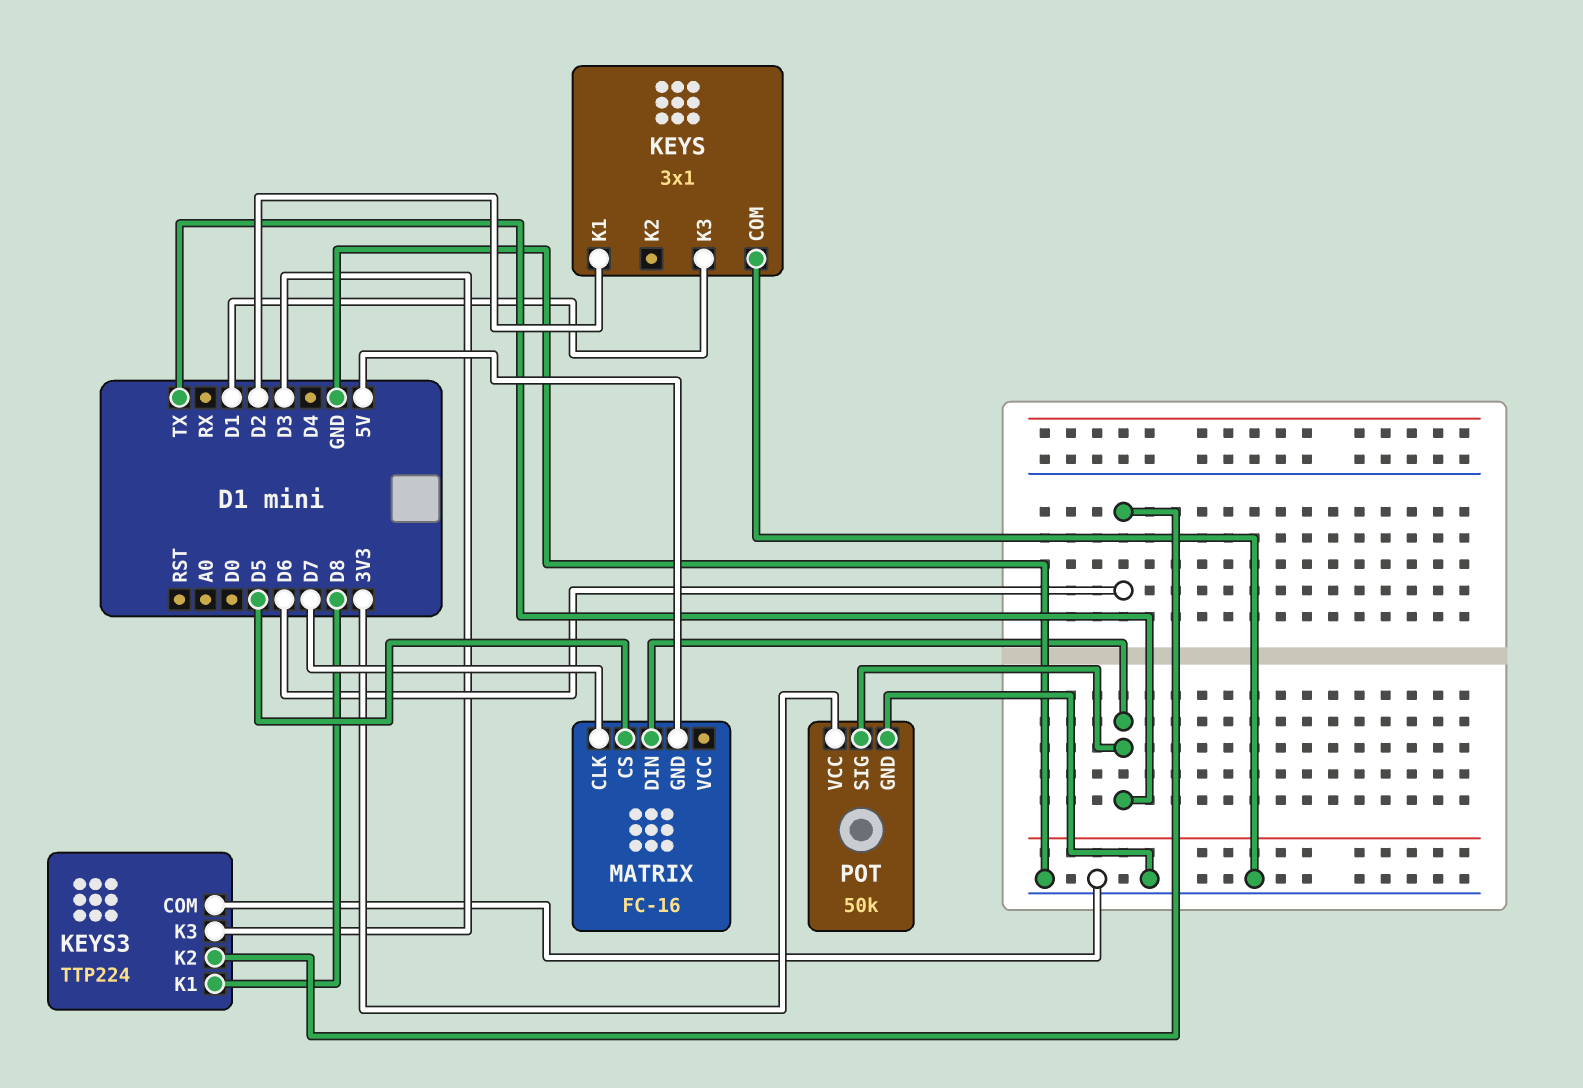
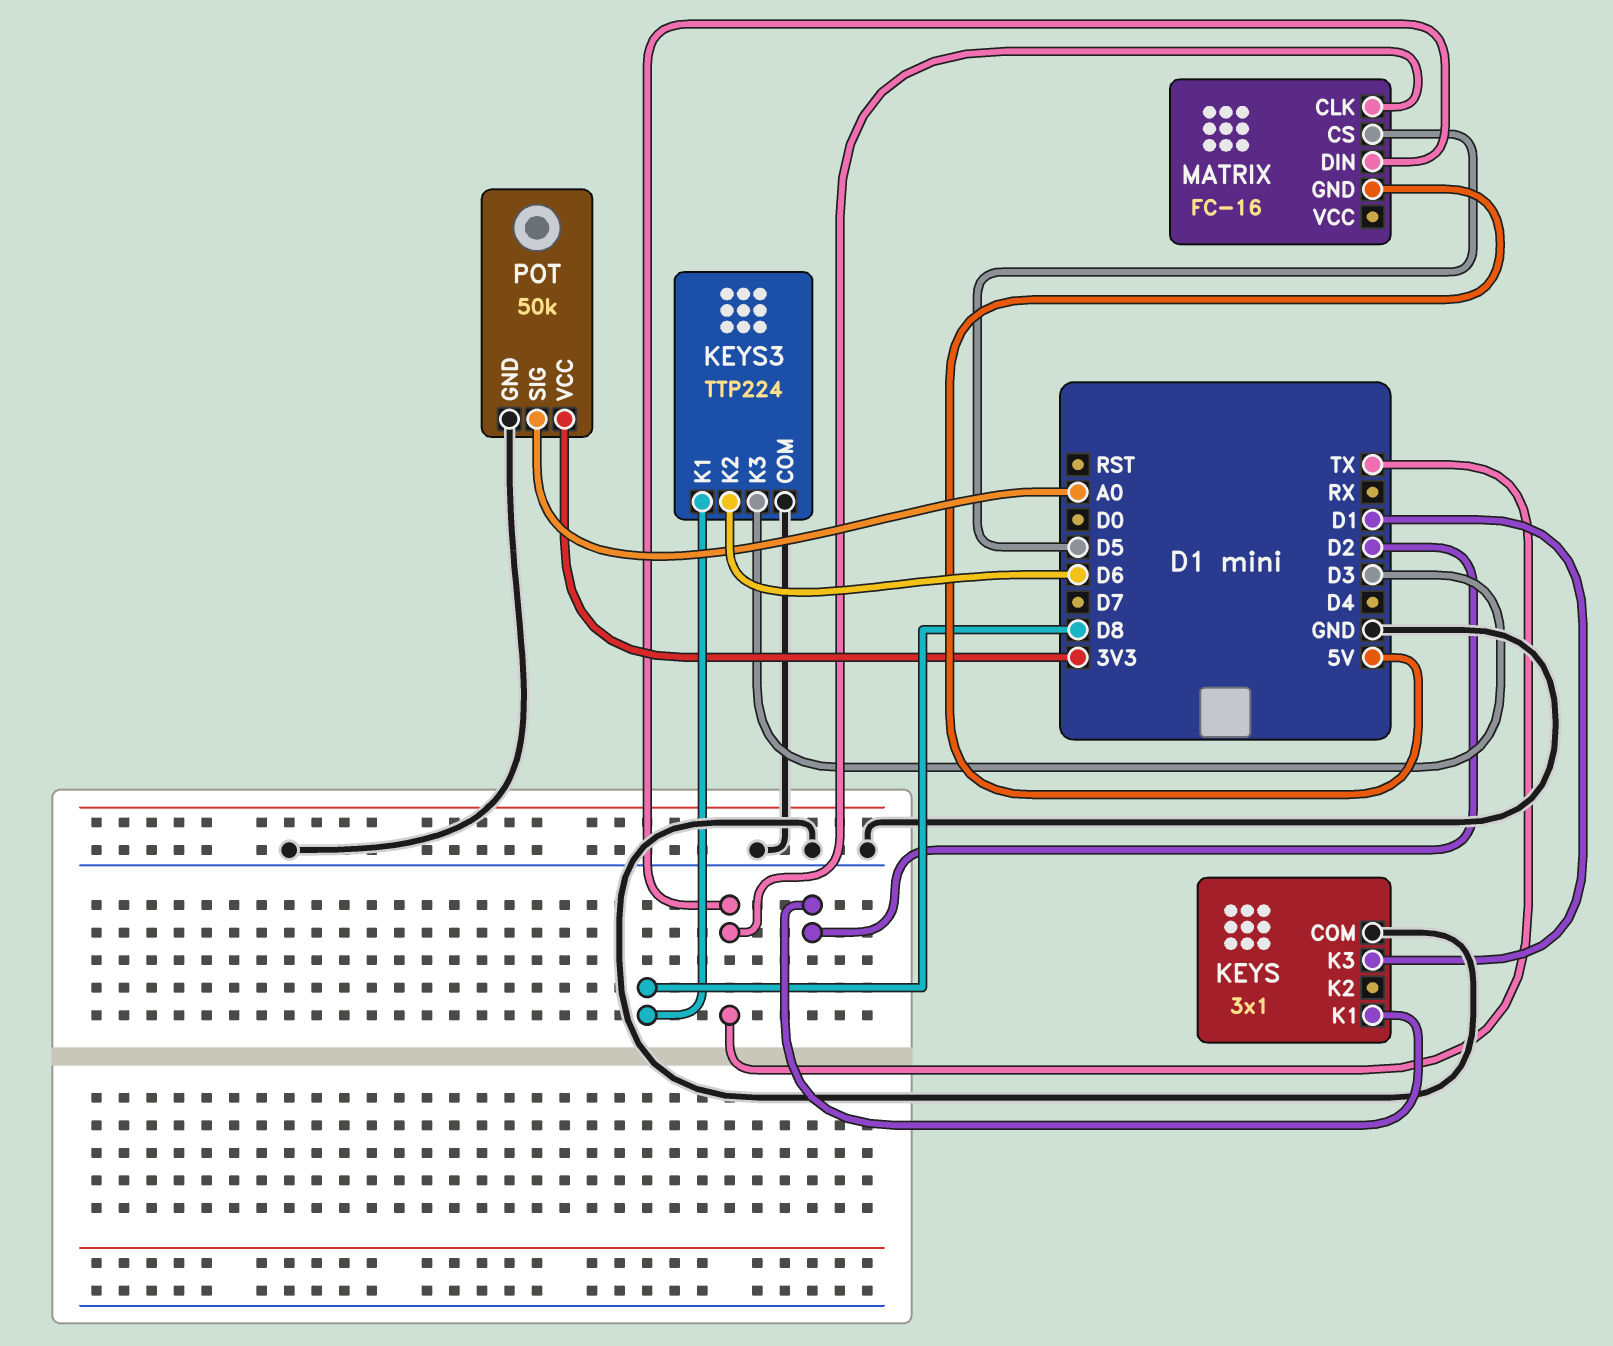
MATRIX pin CLK: D7 -> TX
POT pin SIG: TX -> A0

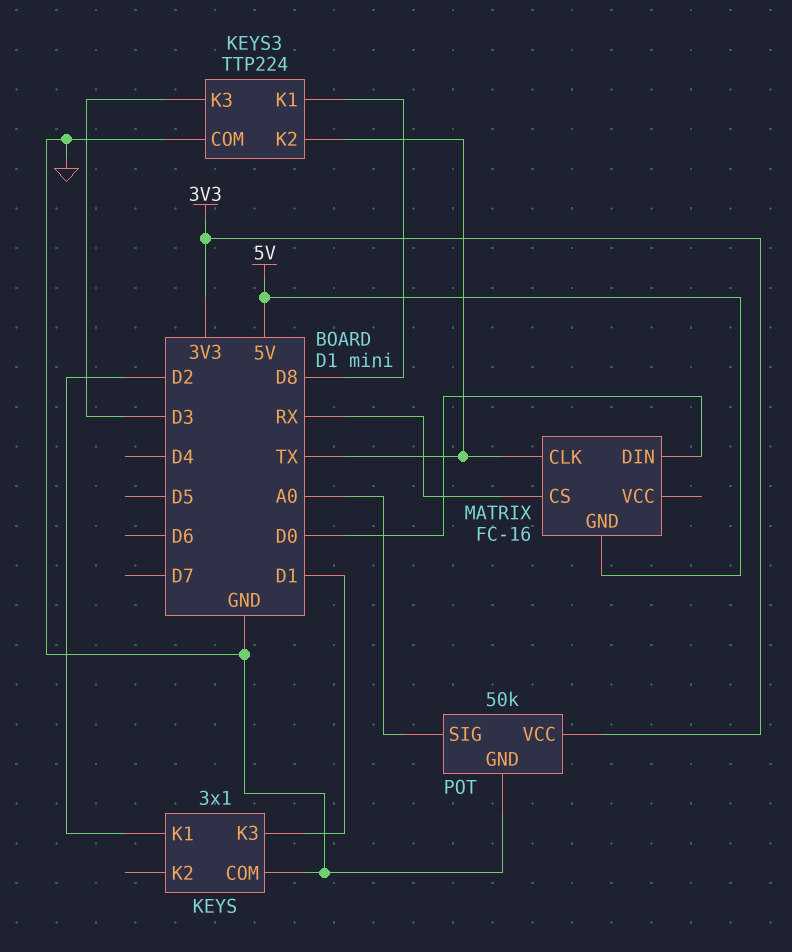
KEYS3 pin K2: D6 -> TX
MATRIX pin CS: D5 -> RX
MATRIX pin DIN: TX -> D0

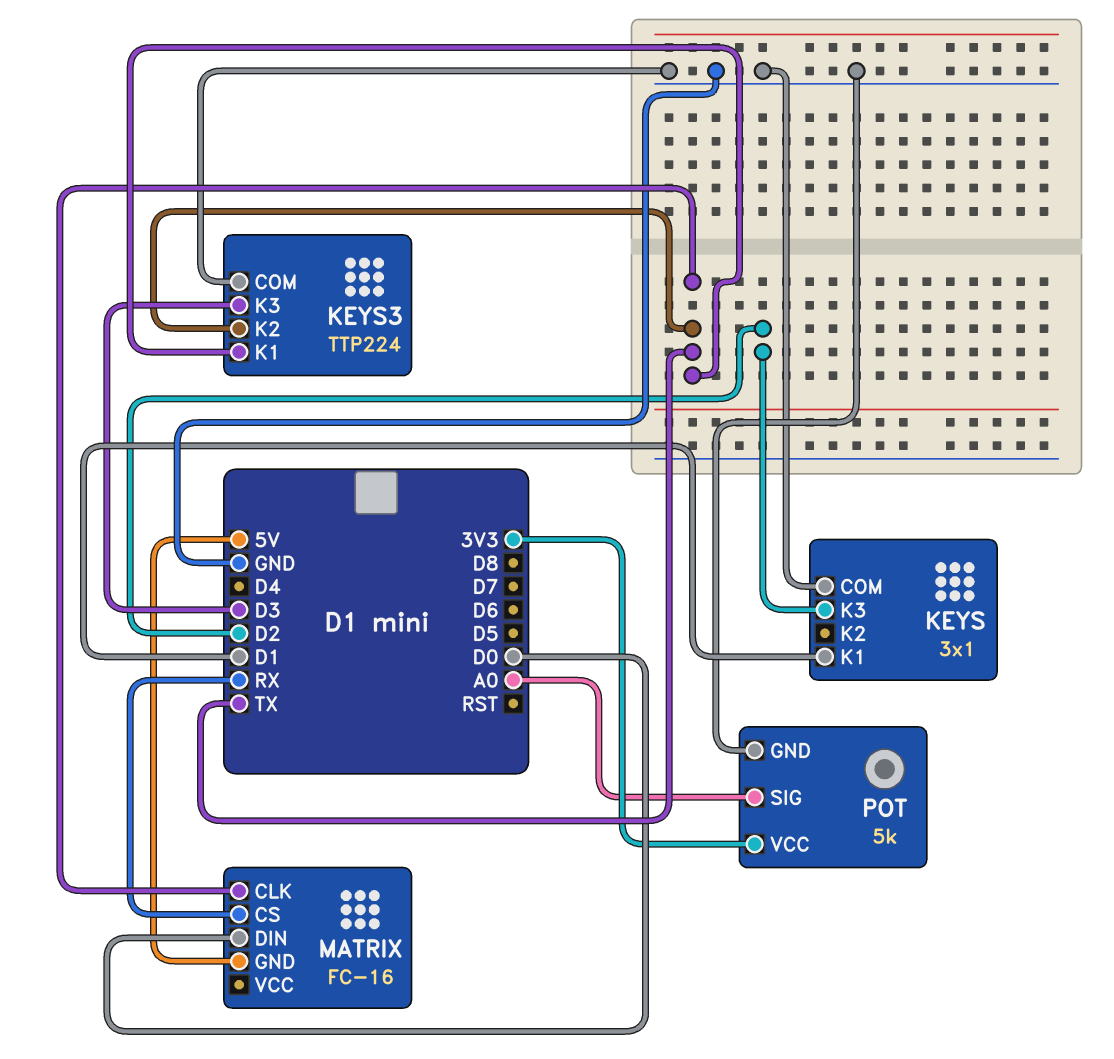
KEYS pin K1: D2 -> D1
KEYS pin K3: D1 -> D2
KEYS3 pin K1: D8 -> TX
POT: 50k -> 5k

